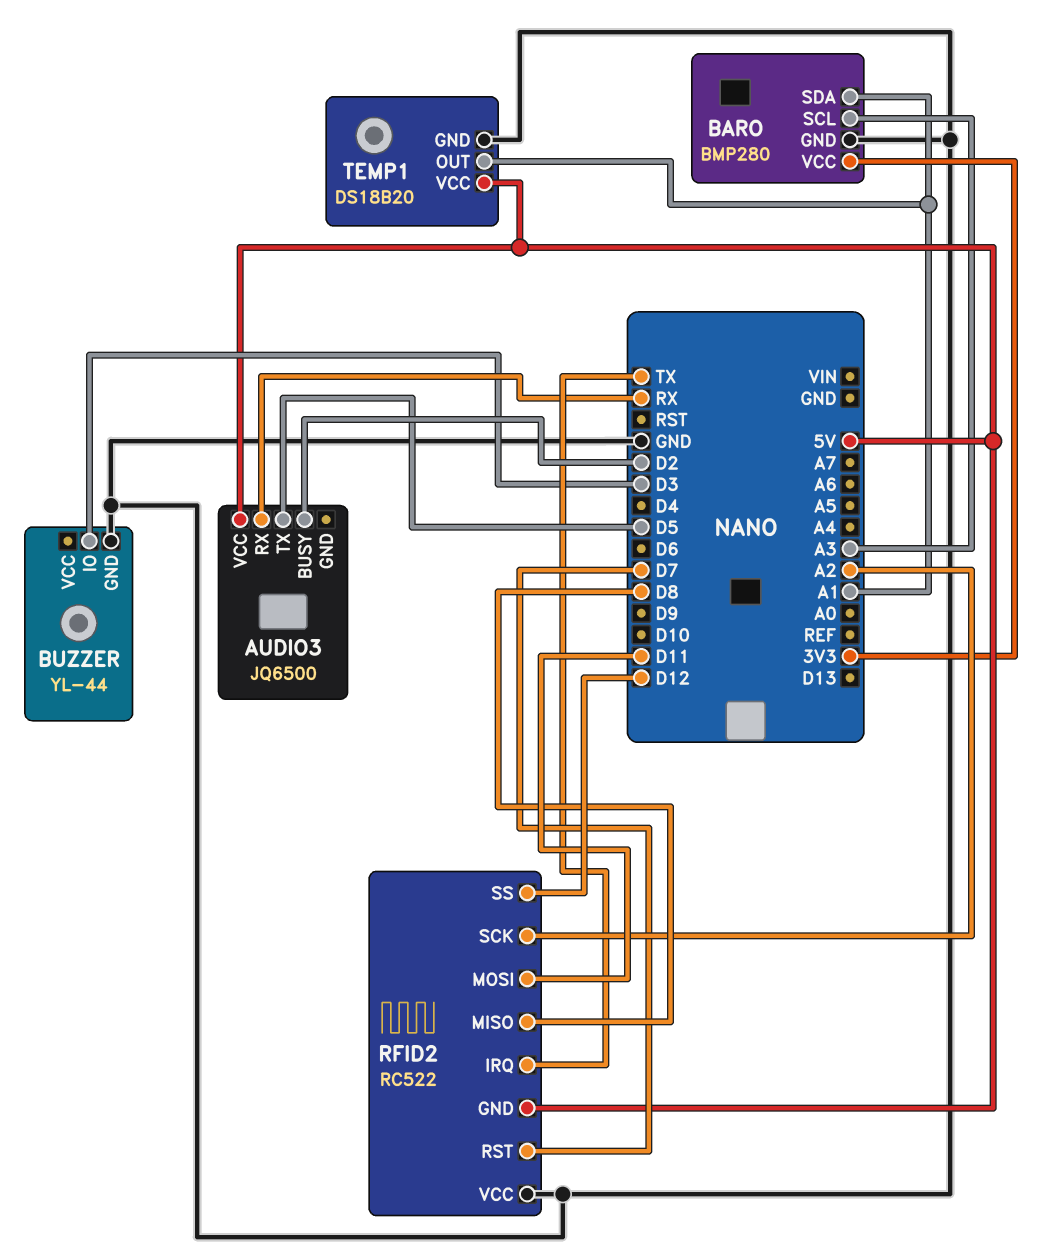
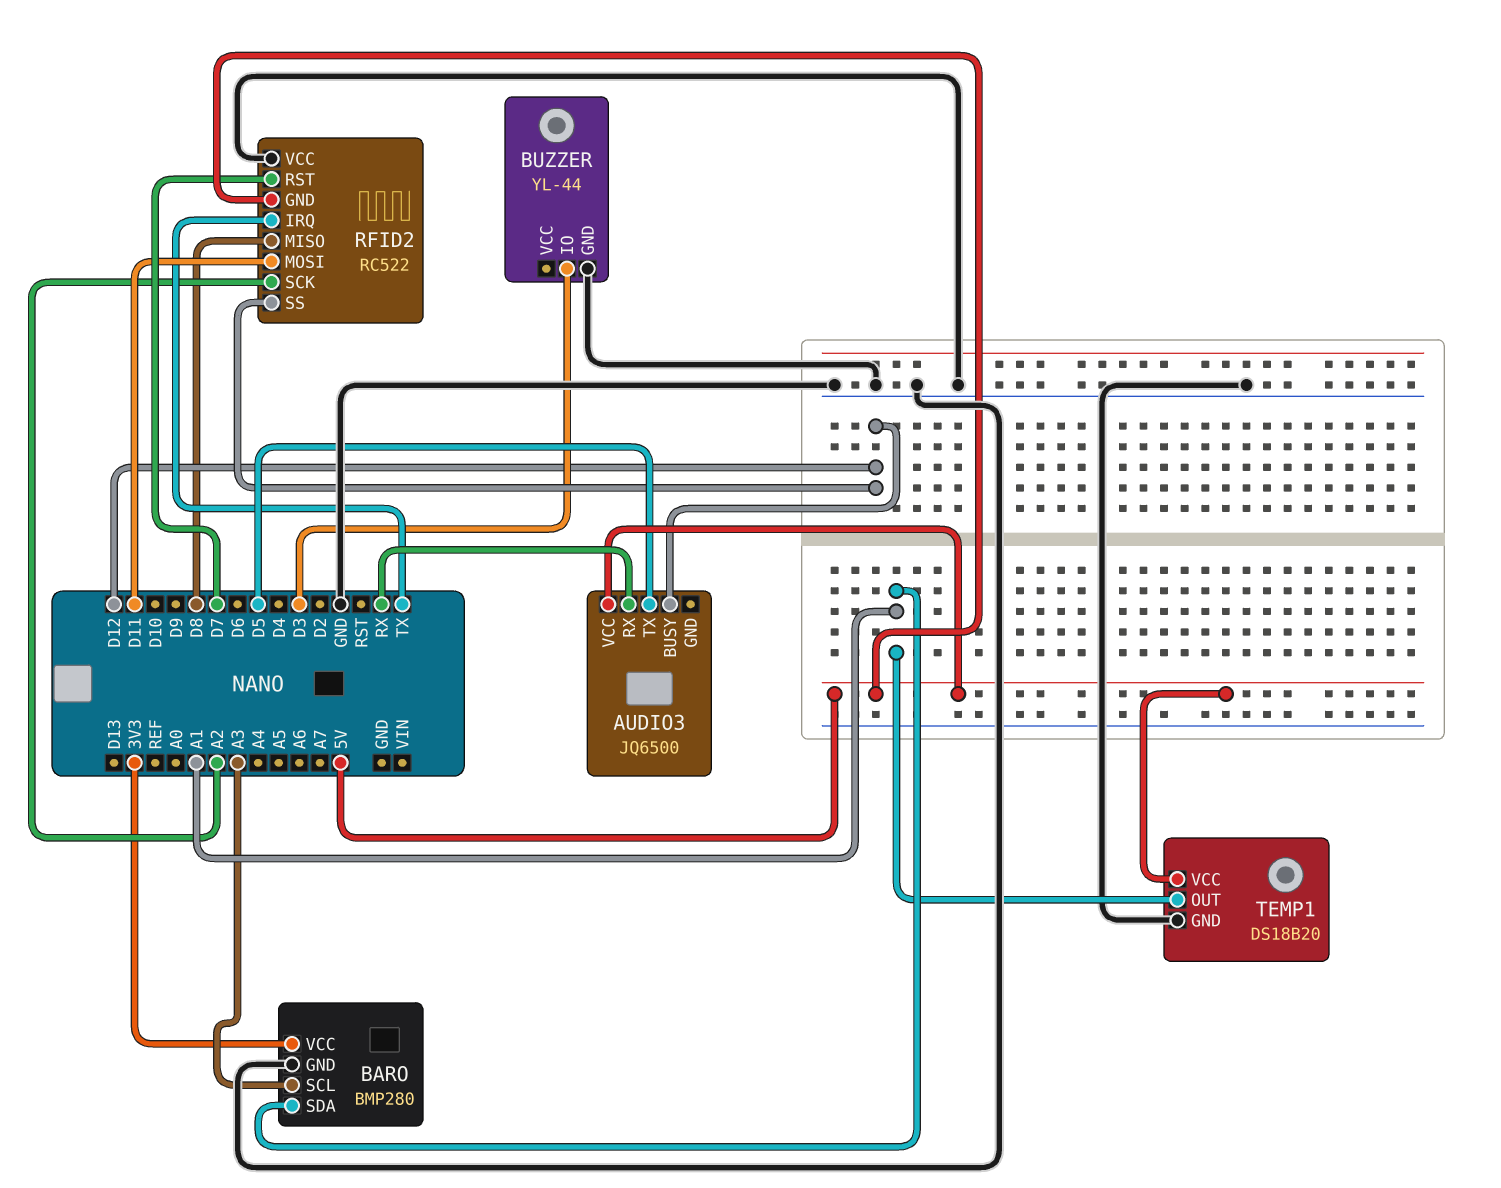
AUDIO3 pin BUSY: D2 -> D12

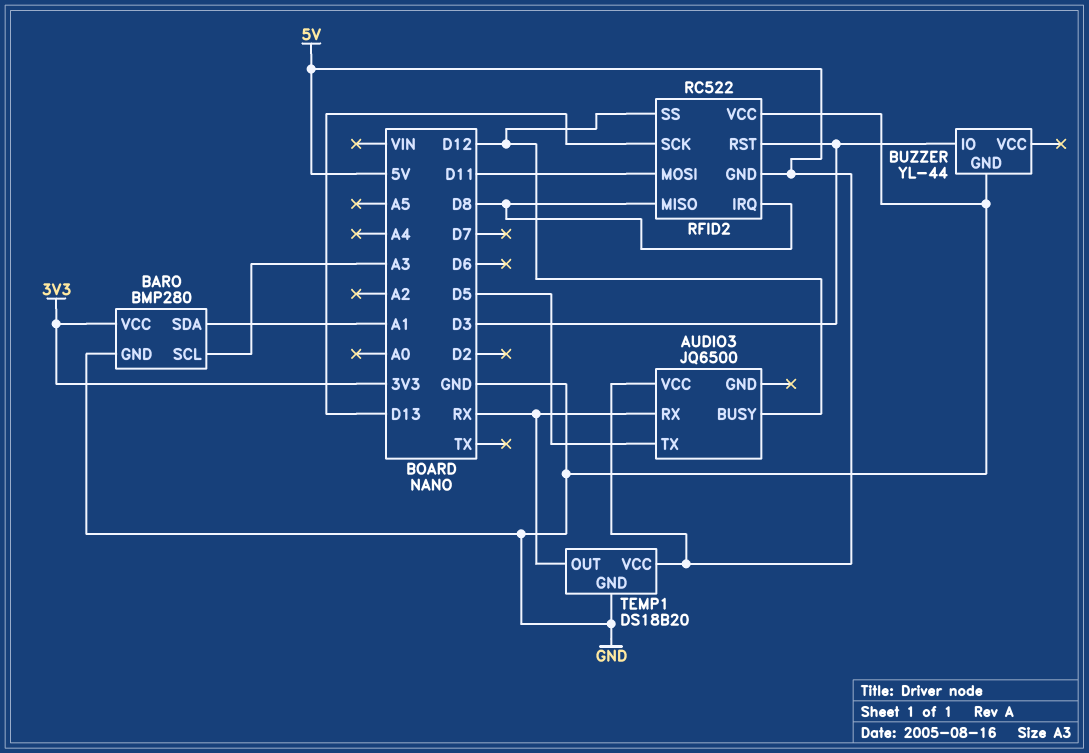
RFID2 pin IRQ: TX -> D8
RFID2 pin RST: D7 -> D3
RFID2 pin SCK: A2 -> D13
TEMP1 pin OUT: A1 -> RX

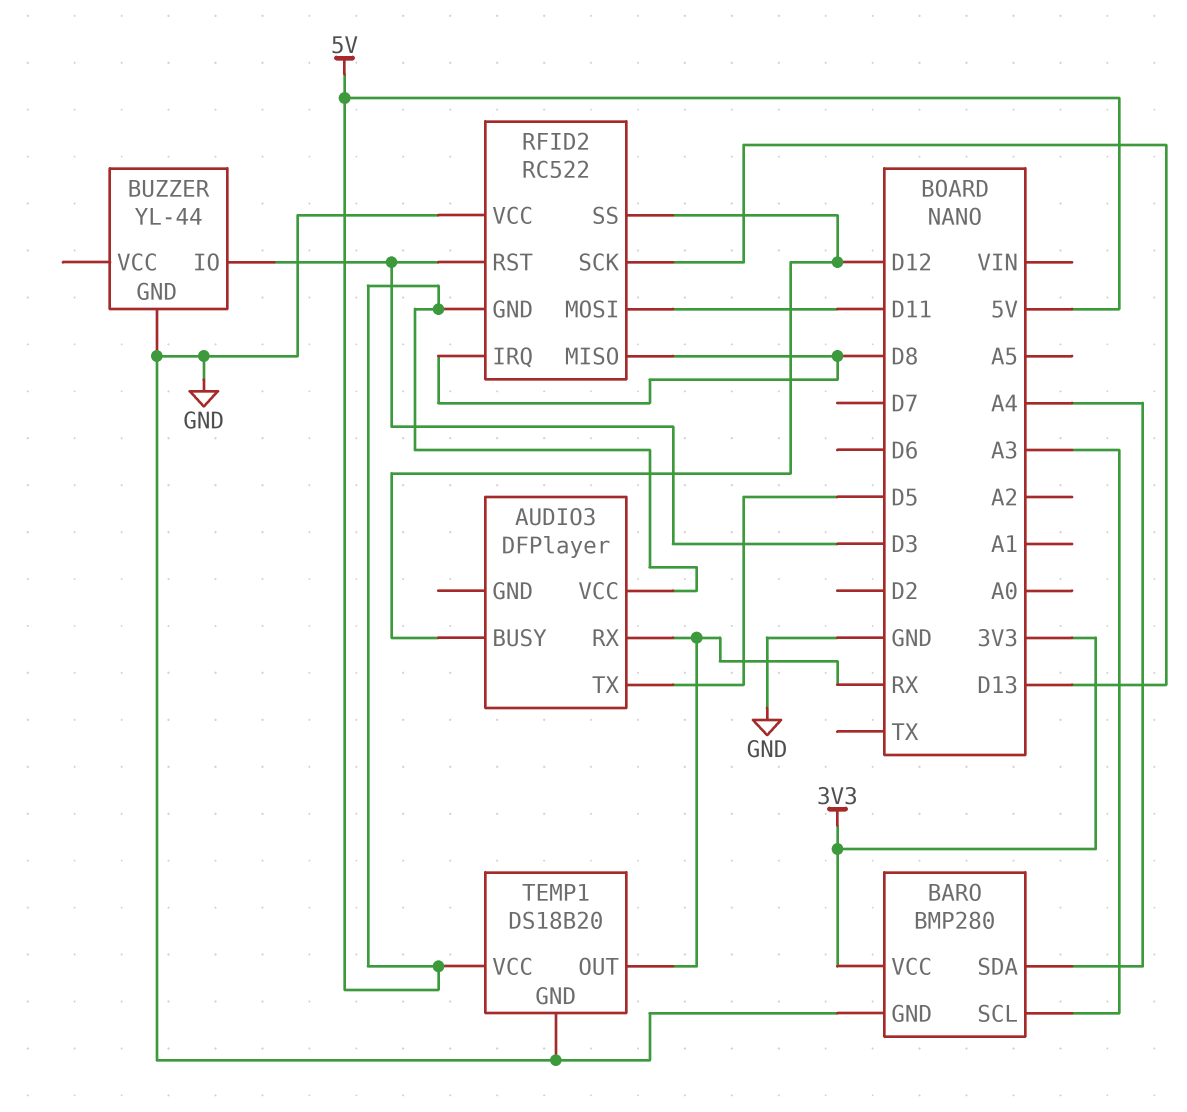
AUDIO3: JQ6500 -> DFPlayer
BARO pin SDA: A1 -> A4

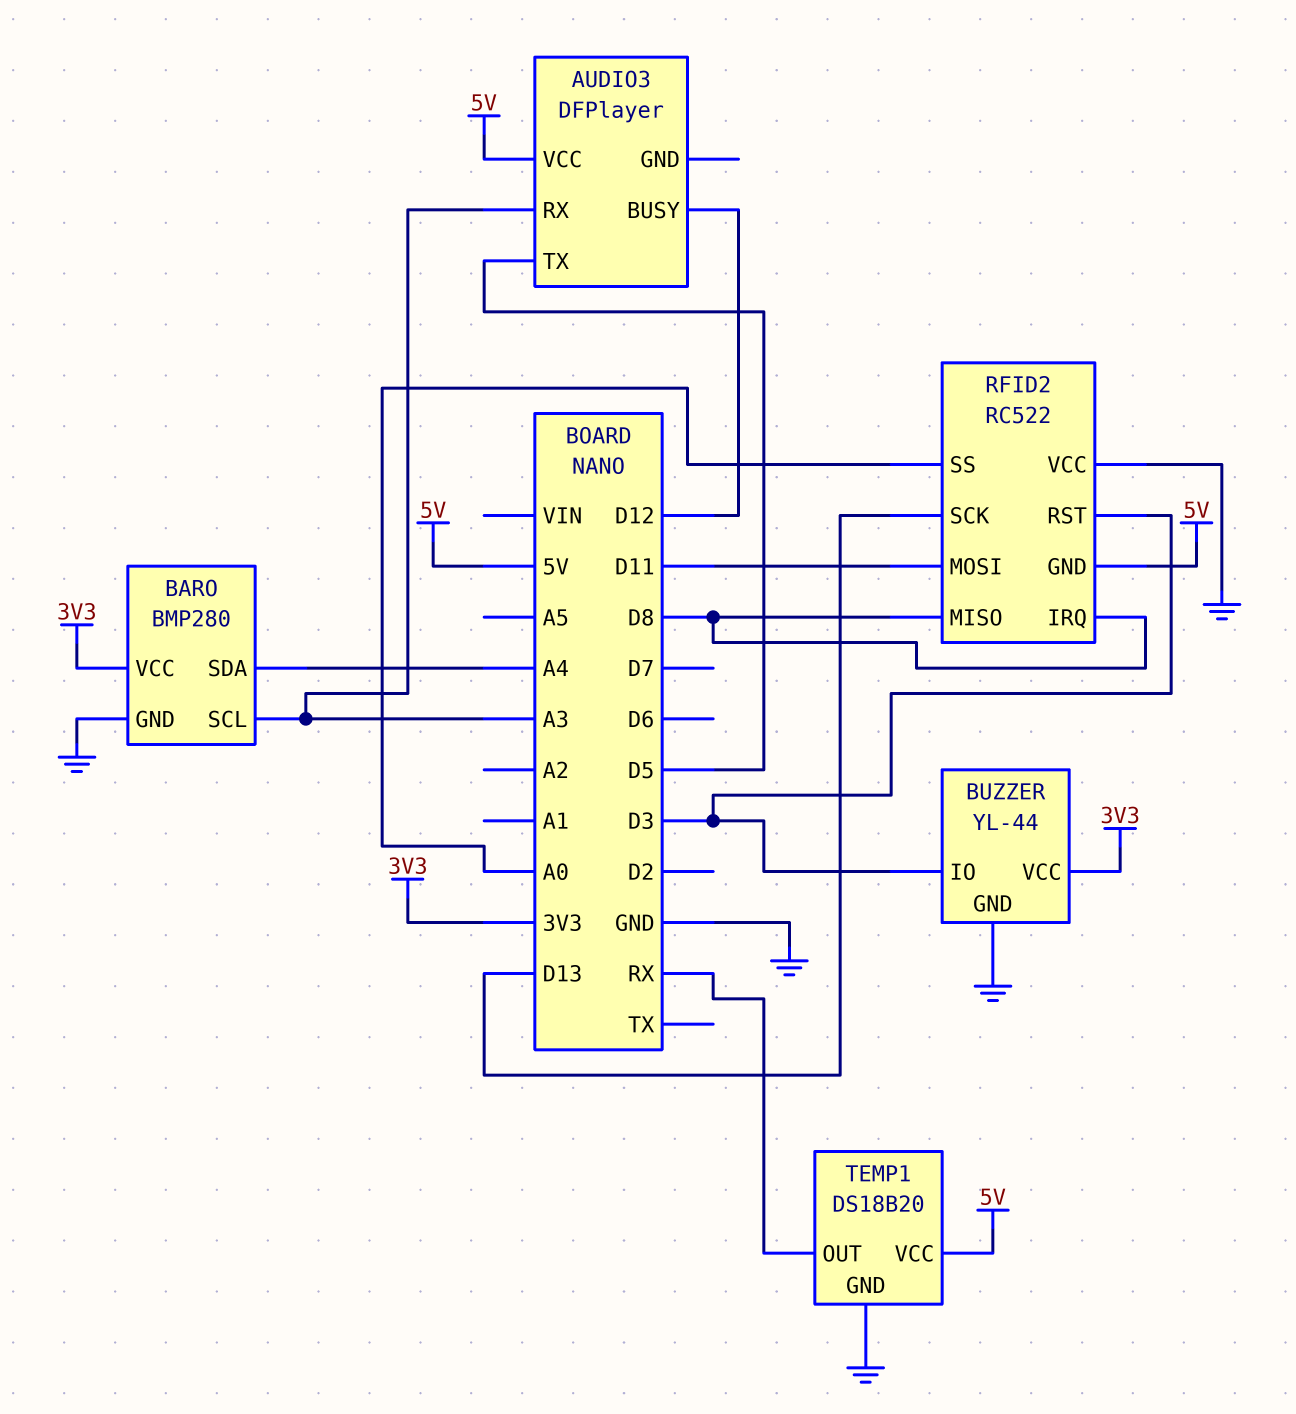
AUDIO3 pin RX: RX -> A3
BUZZER pin VCC: none -> 3V3
RFID2 pin SS: D12 -> A0

